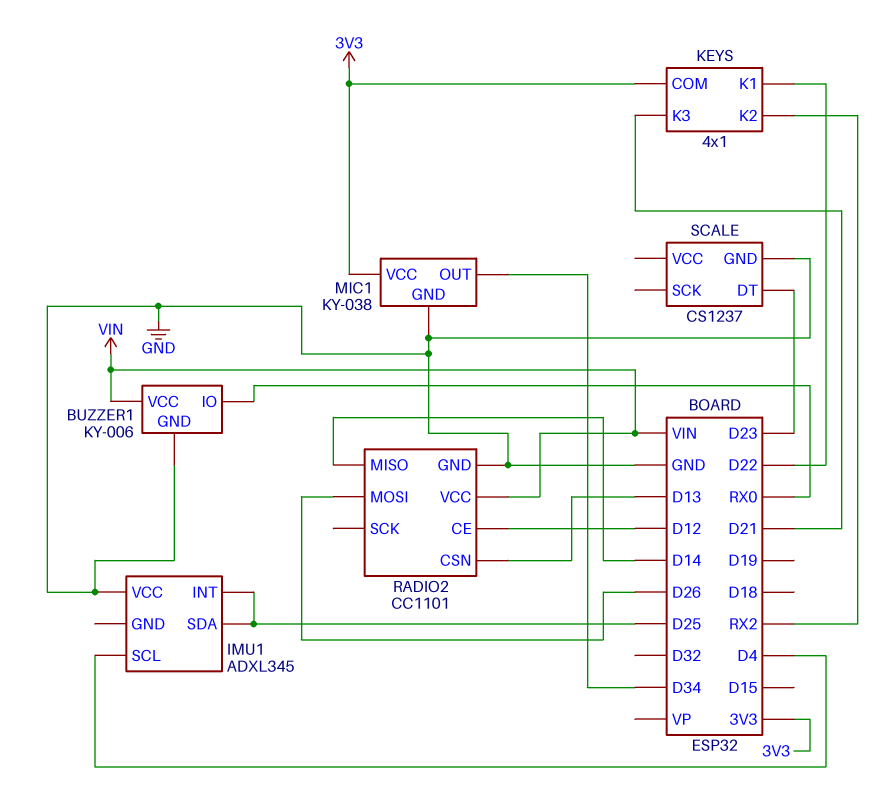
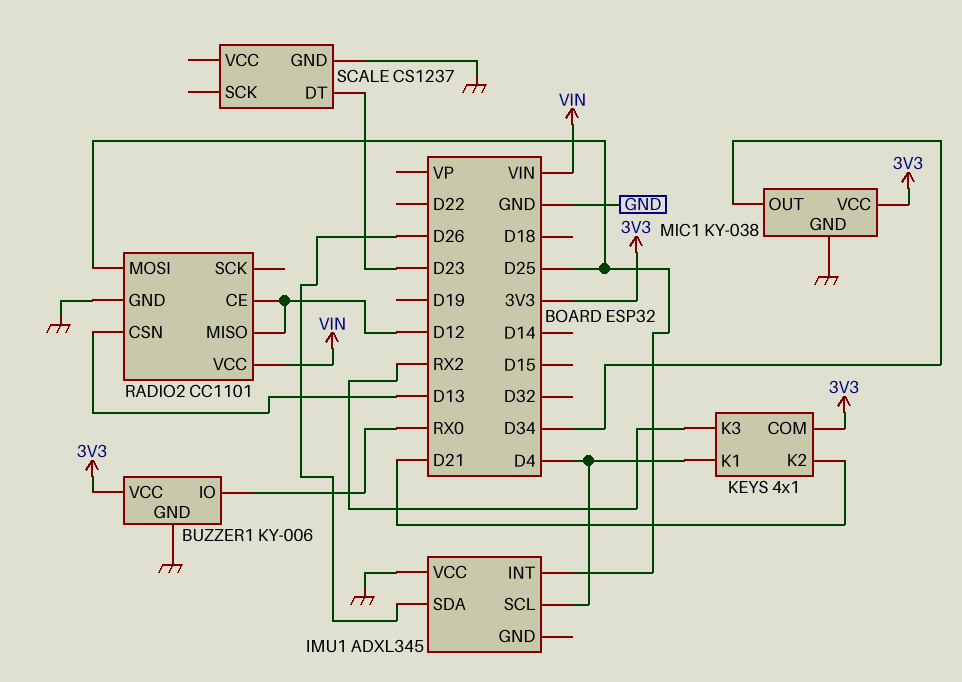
BUZZER1 pin VCC: VIN -> 3V3
IMU1 pin SDA: D25 -> D26
KEYS pin K1: D22 -> D4
KEYS pin K2: RX2 -> D21
KEYS pin K3: D21 -> RX2
RADIO2 pin MISO: D14 -> D12
RADIO2 pin MOSI: D26 -> D25

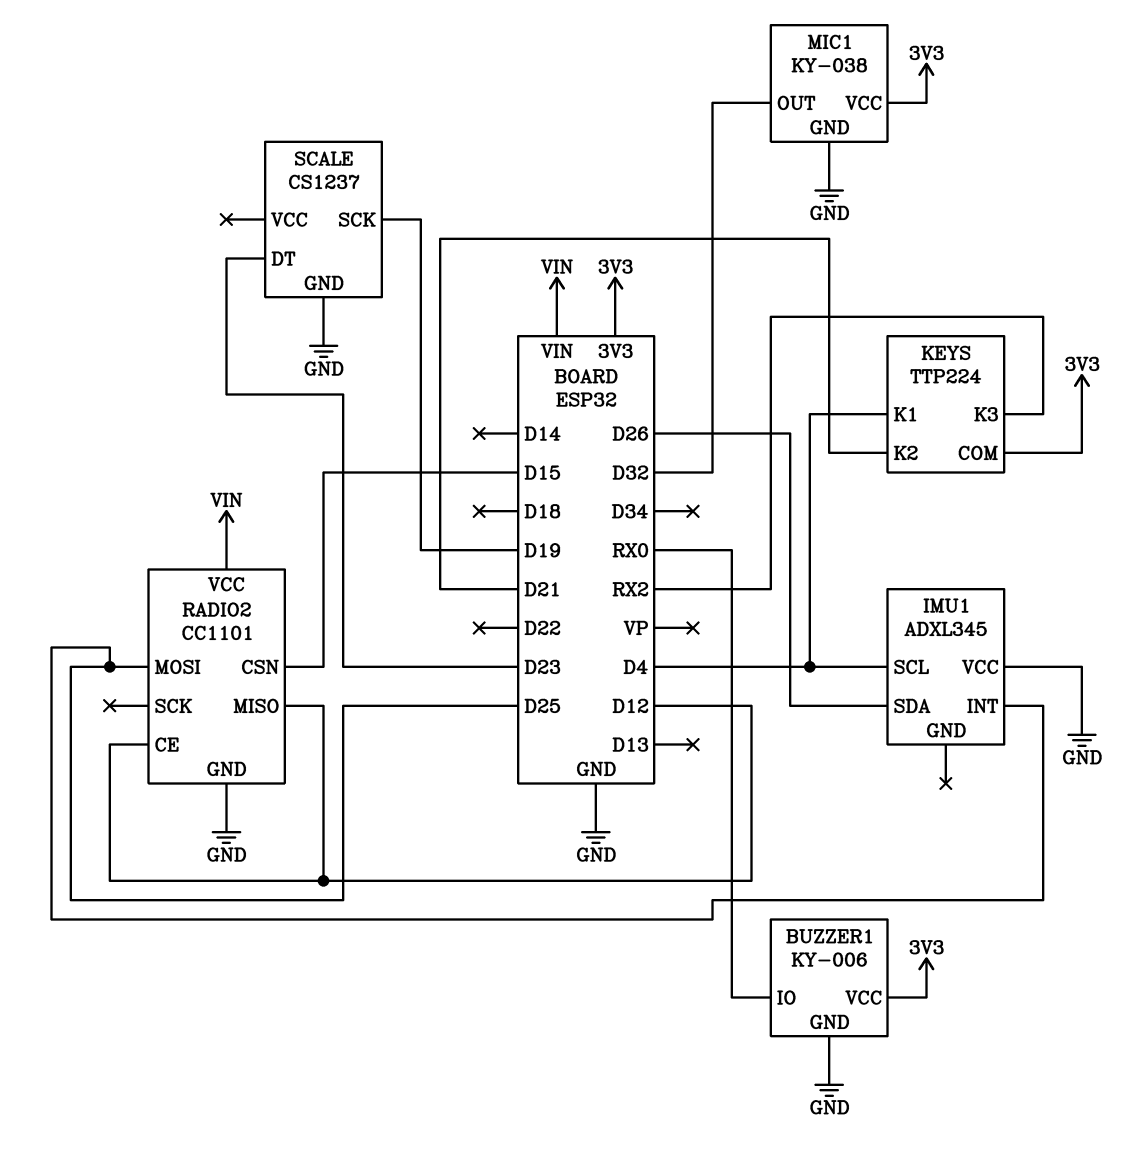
KEYS: 4x1 -> TTP224
MIC1 pin OUT: D34 -> D32
RADIO2 pin CSN: D13 -> D15
SCALE pin SCK: none -> D19

